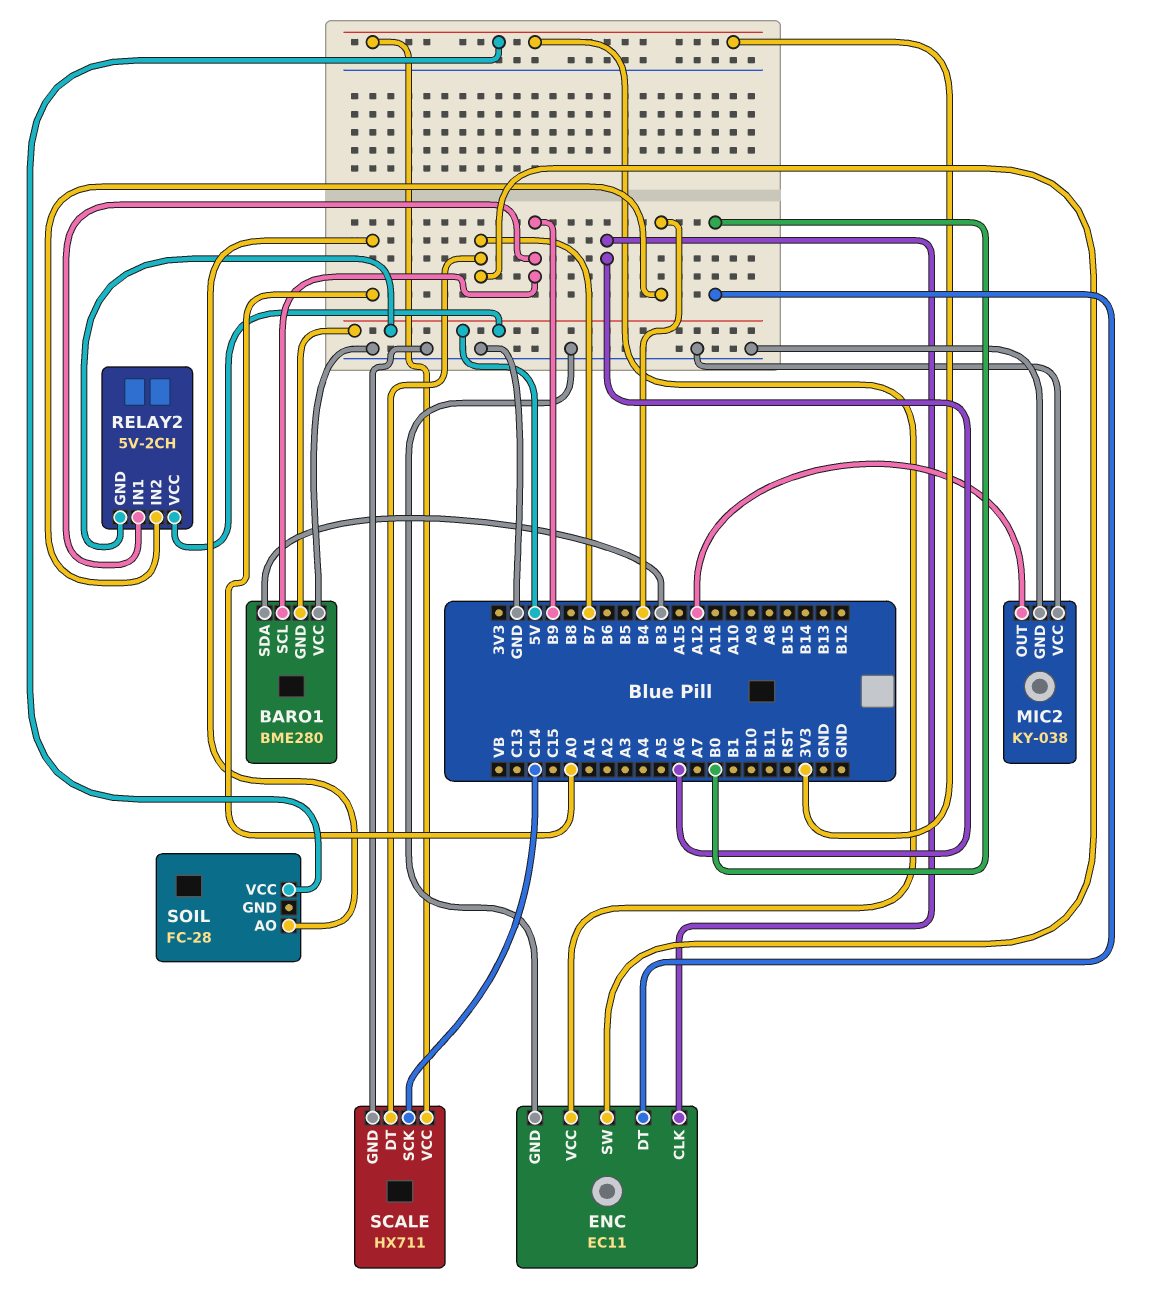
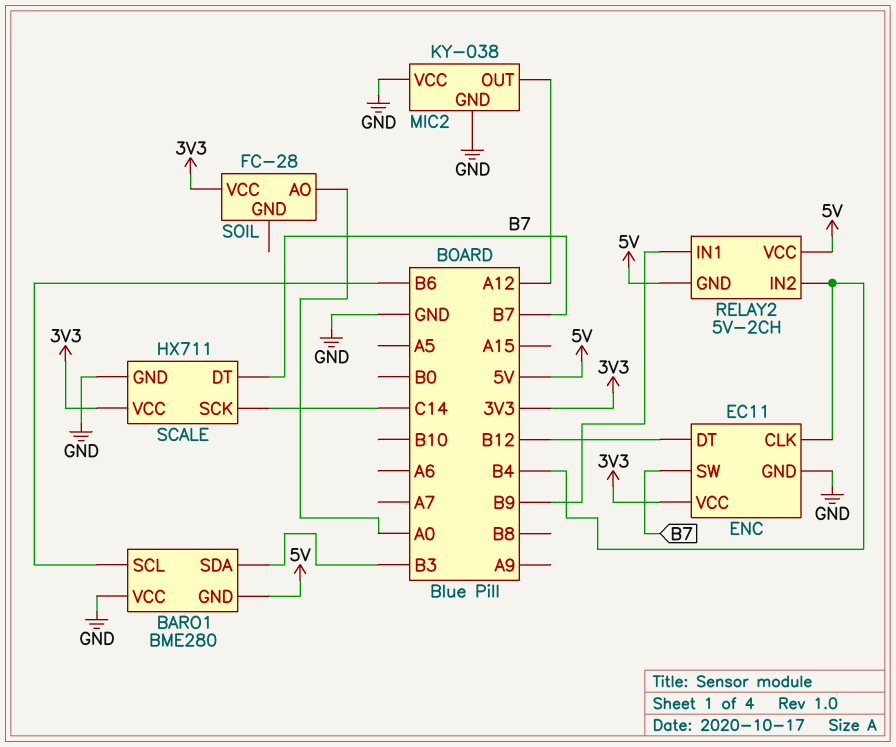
BARO1 pin SCL: B9 -> B6
ENC pin CLK: A6 -> B4
ENC pin DT: B0 -> B12

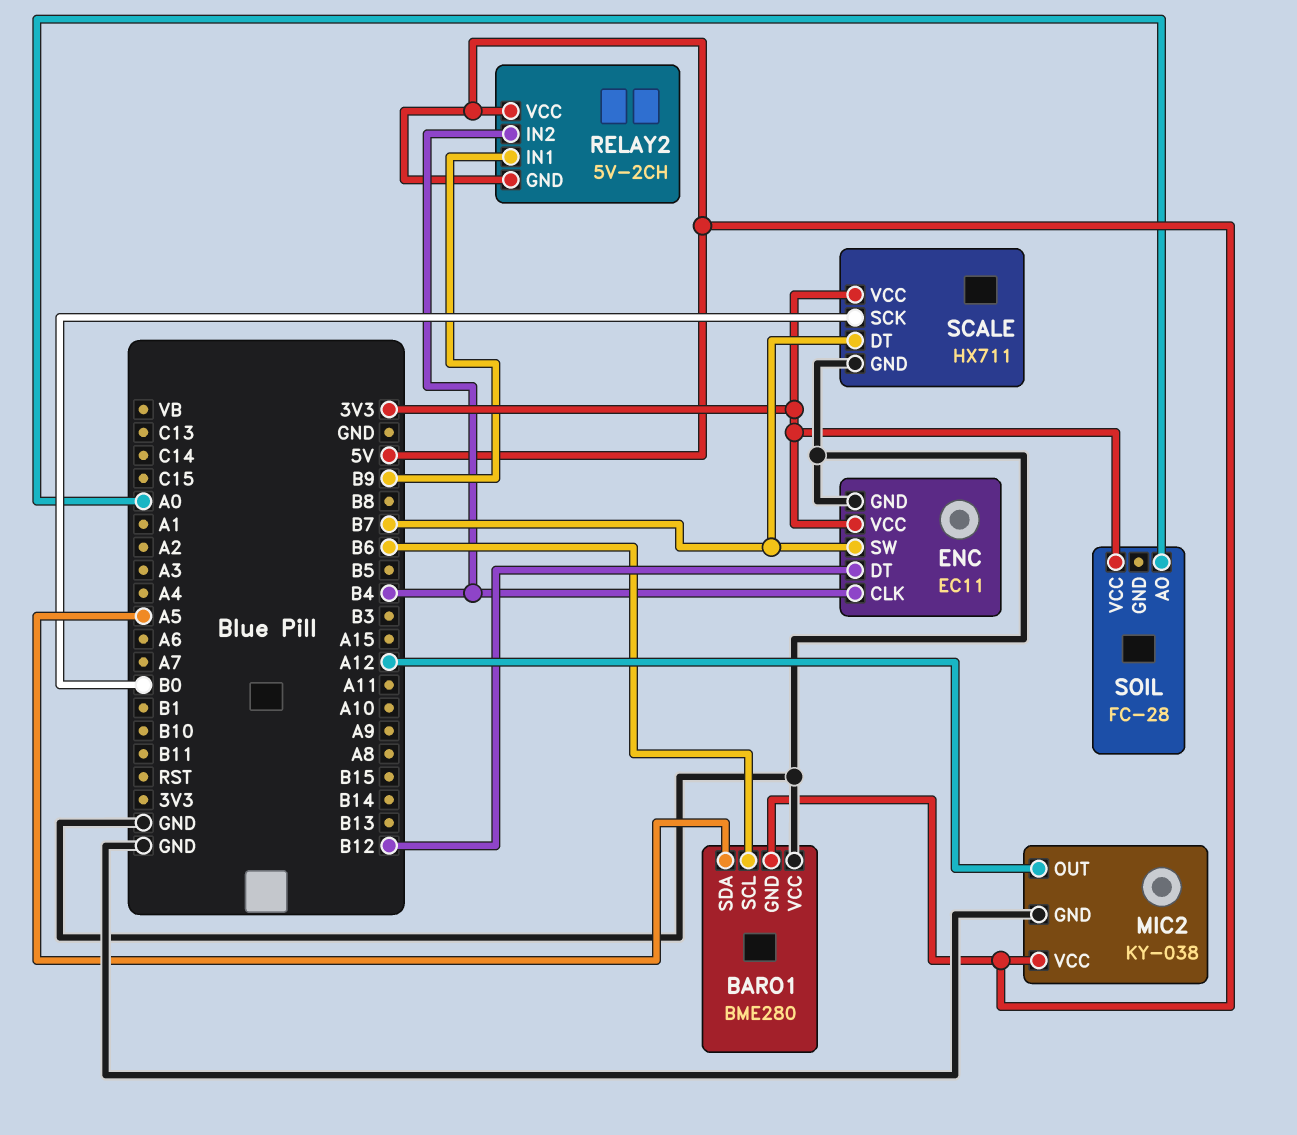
BARO1 pin SDA: B3 -> A5
MIC2 pin VCC: GND -> 5V
SCALE pin SCK: C14 -> B0

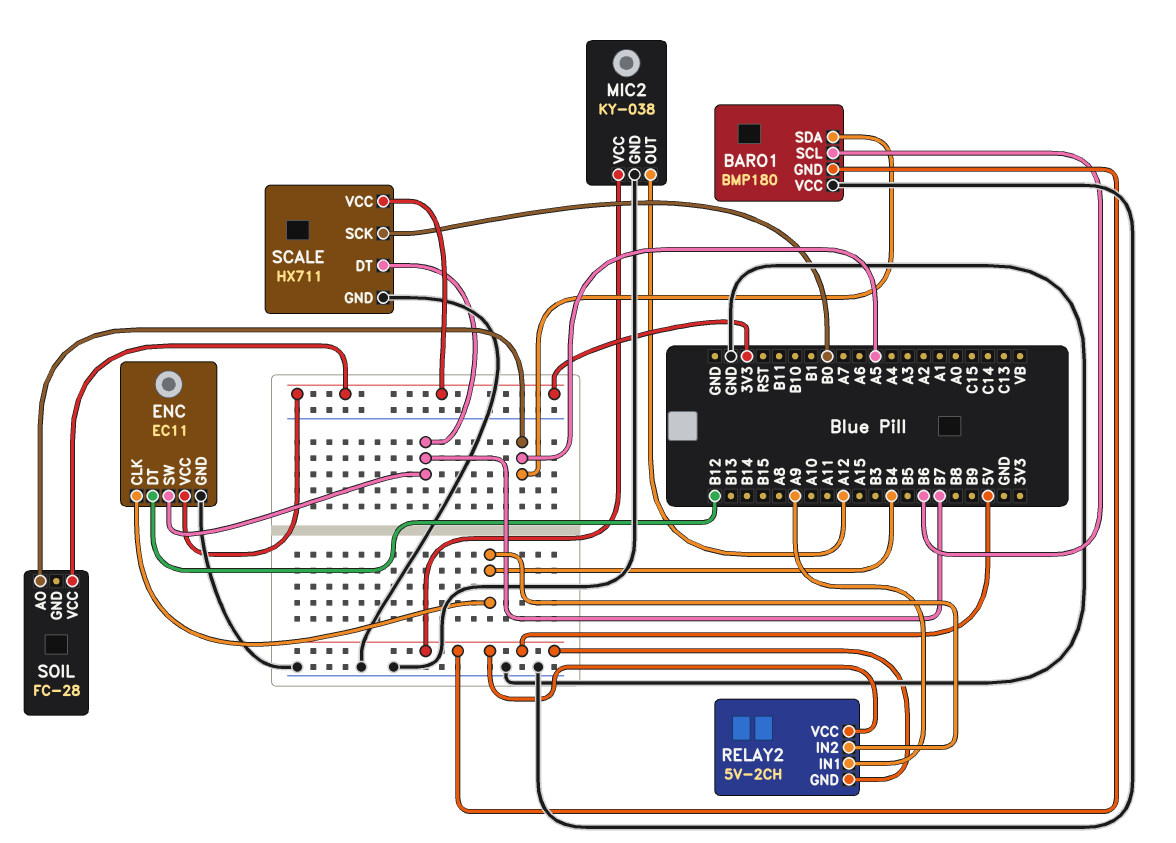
BARO1: BME280 -> BMP180
RELAY2 pin IN1: B9 -> A9
SOIL pin AO: A0 -> A5

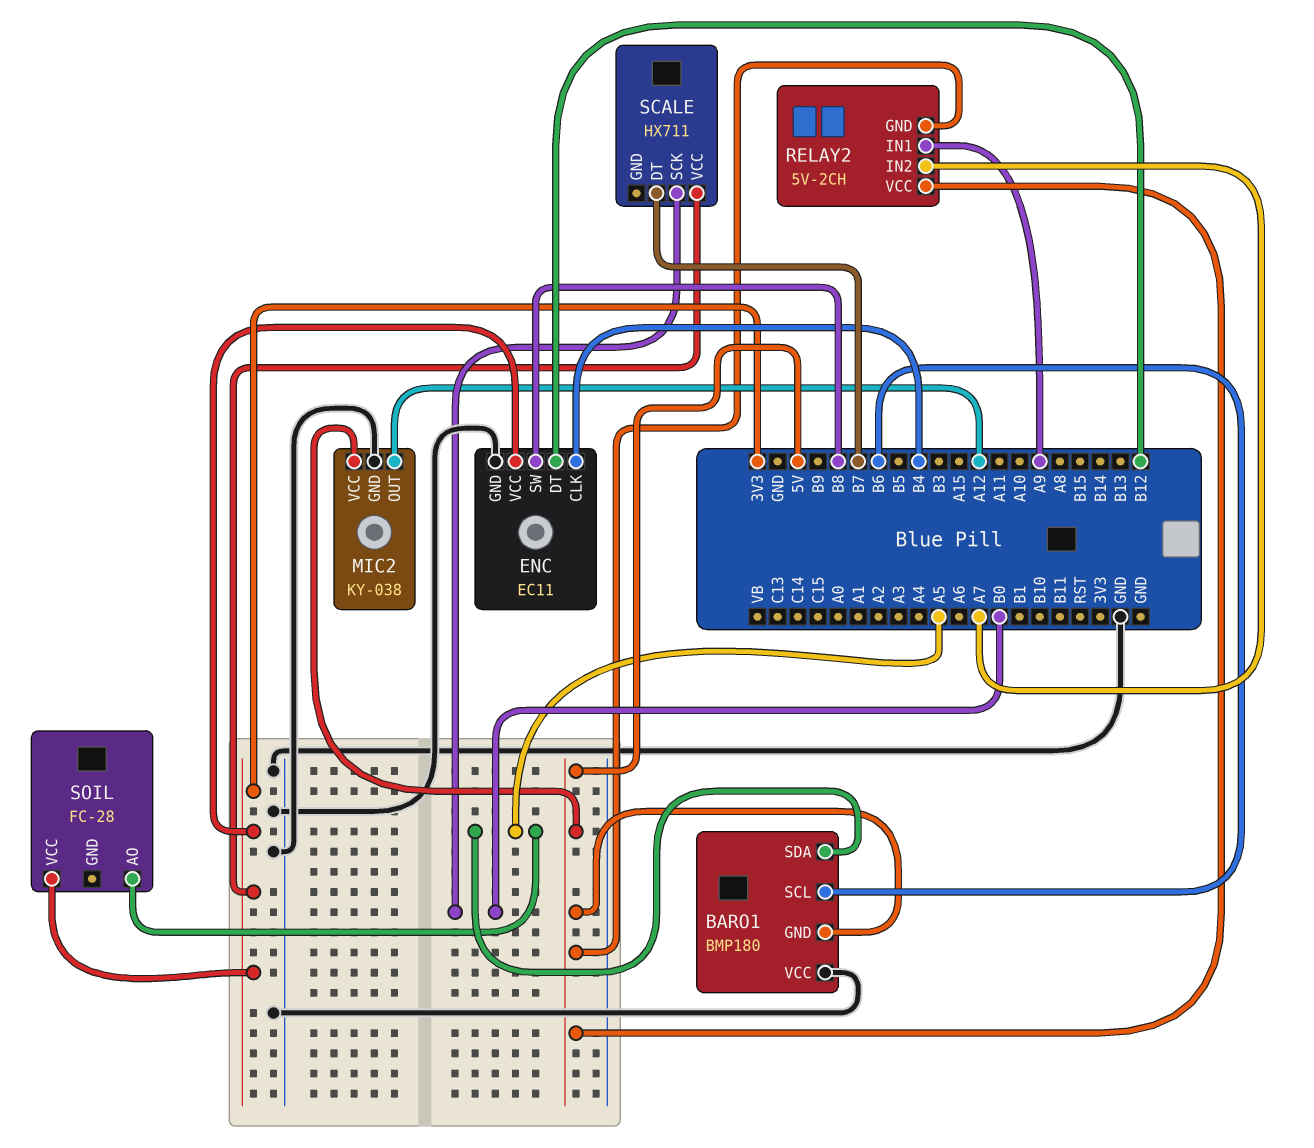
ENC pin SW: B7 -> B8
RELAY2 pin IN2: B4 -> A7
SCALE pin GND: GND -> none

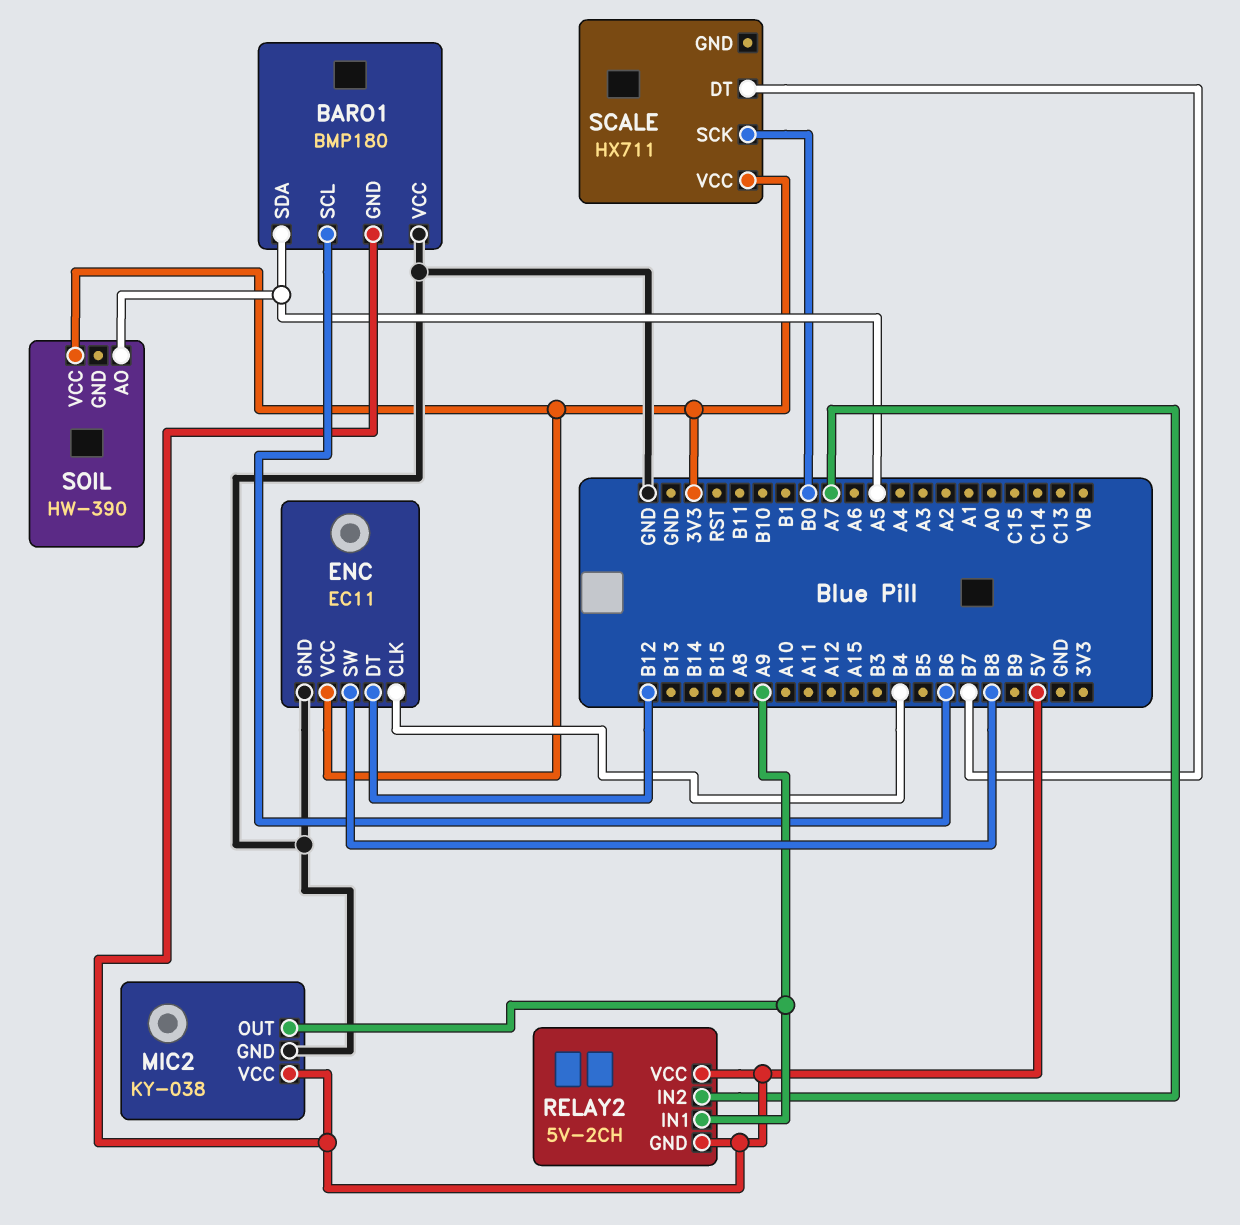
MIC2 pin OUT: A12 -> A9
SOIL: FC-28 -> HW-390

